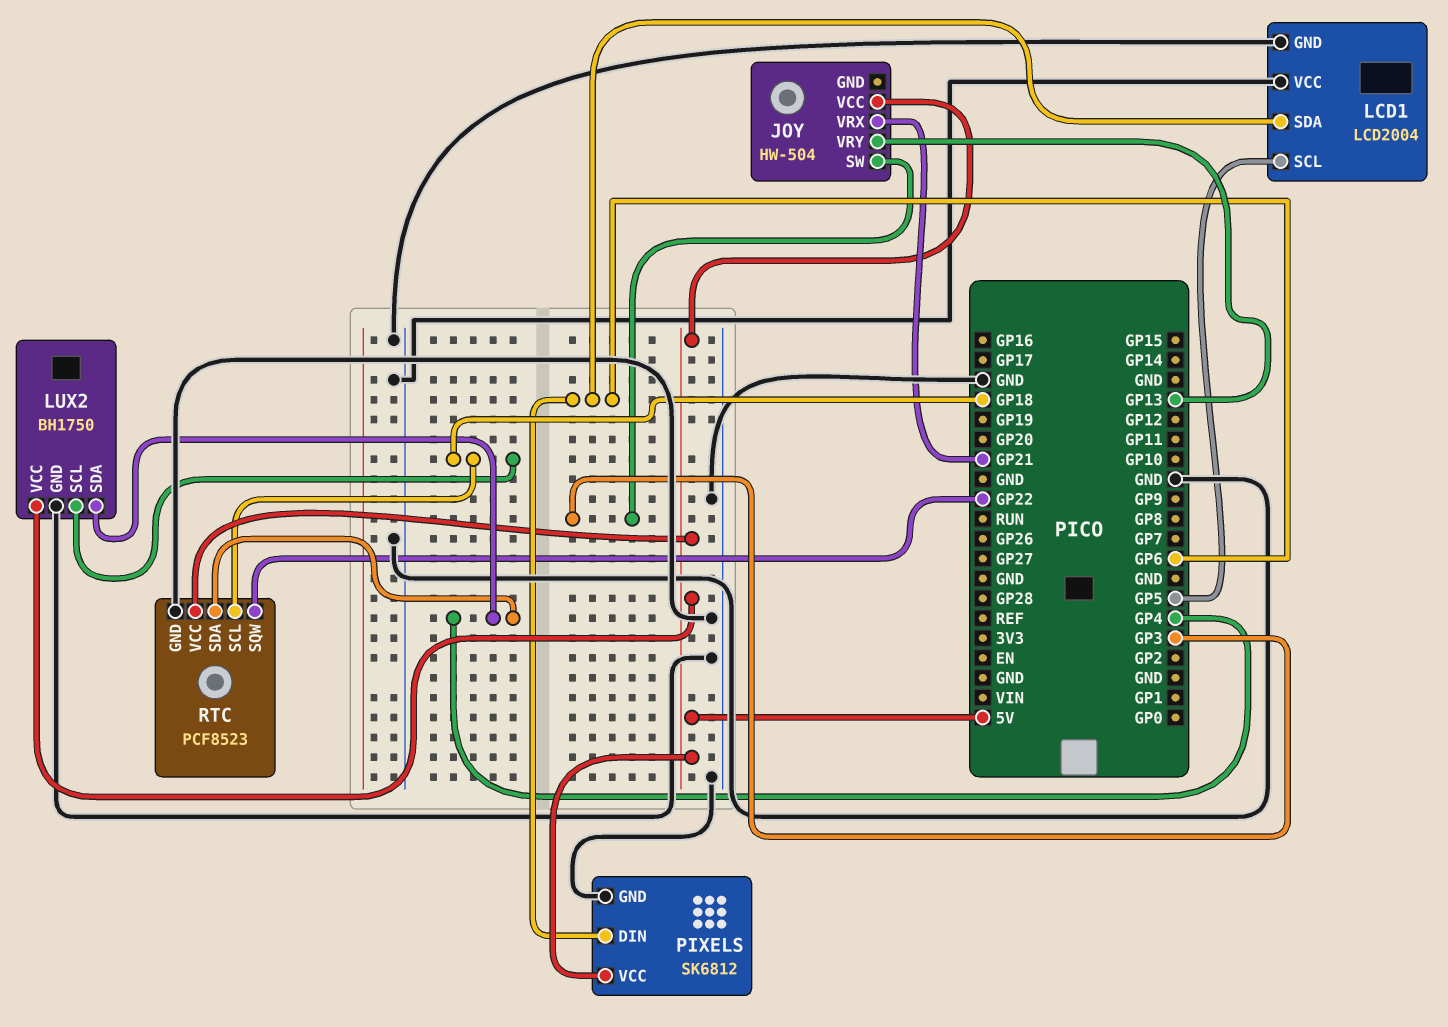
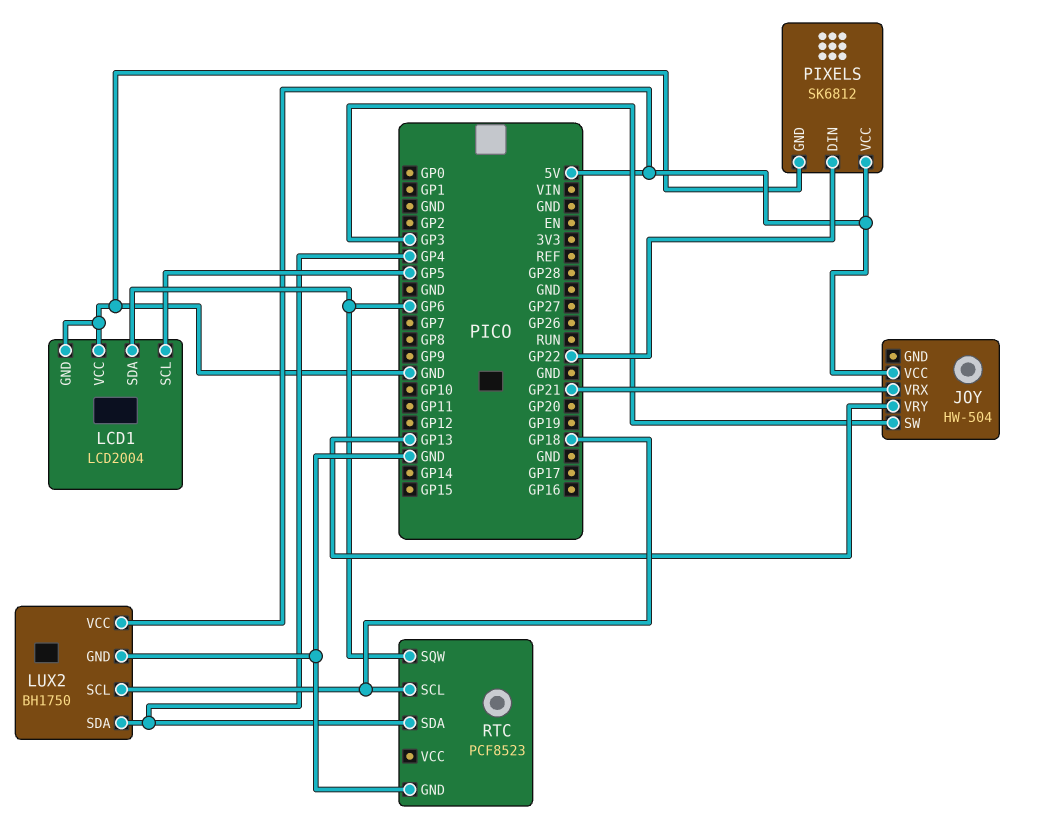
PIXELS pin DIN: GP6 -> GP22
RTC pin SQW: GP22 -> GP6
RTC pin VCC: 5V -> none

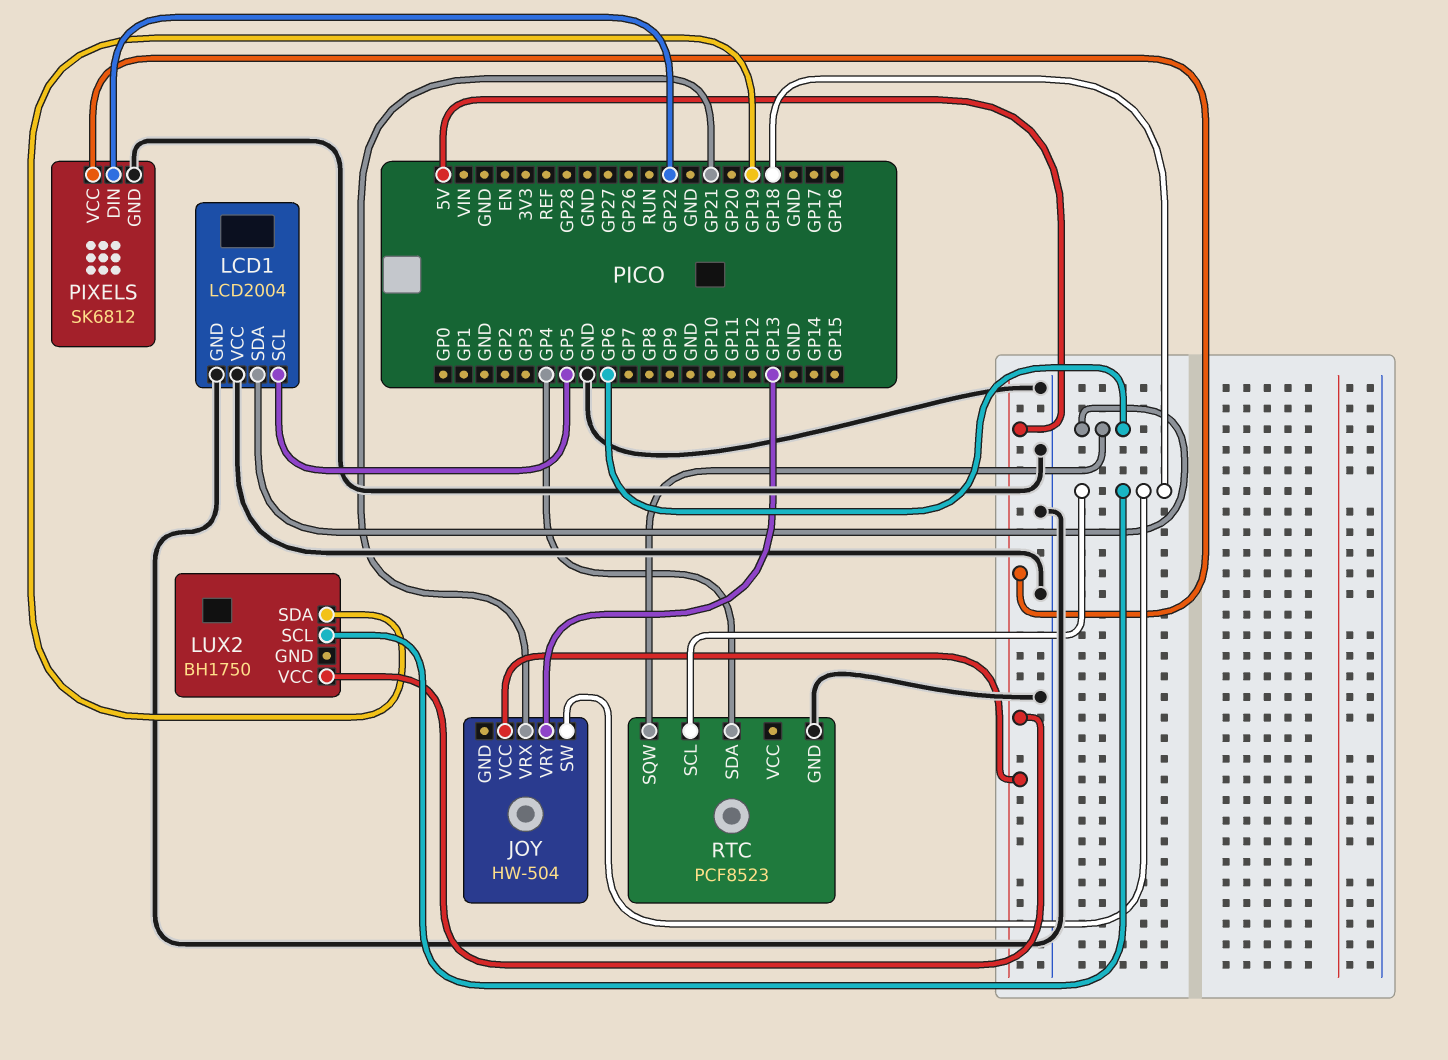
JOY pin SW: GP3 -> GP18
LUX2 pin GND: GND -> none
LUX2 pin SDA: GP4 -> GP19

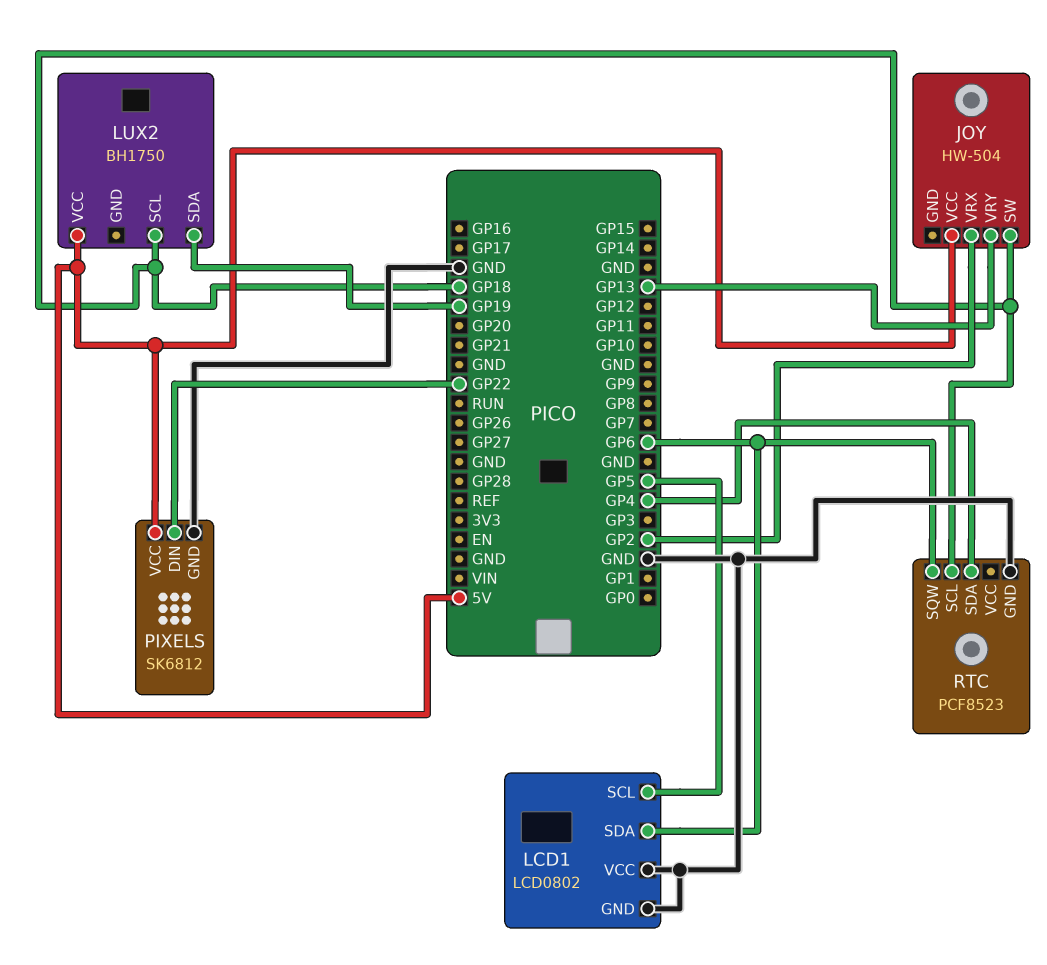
JOY pin VRX: GP21 -> GP2
LCD1: LCD2004 -> LCD0802

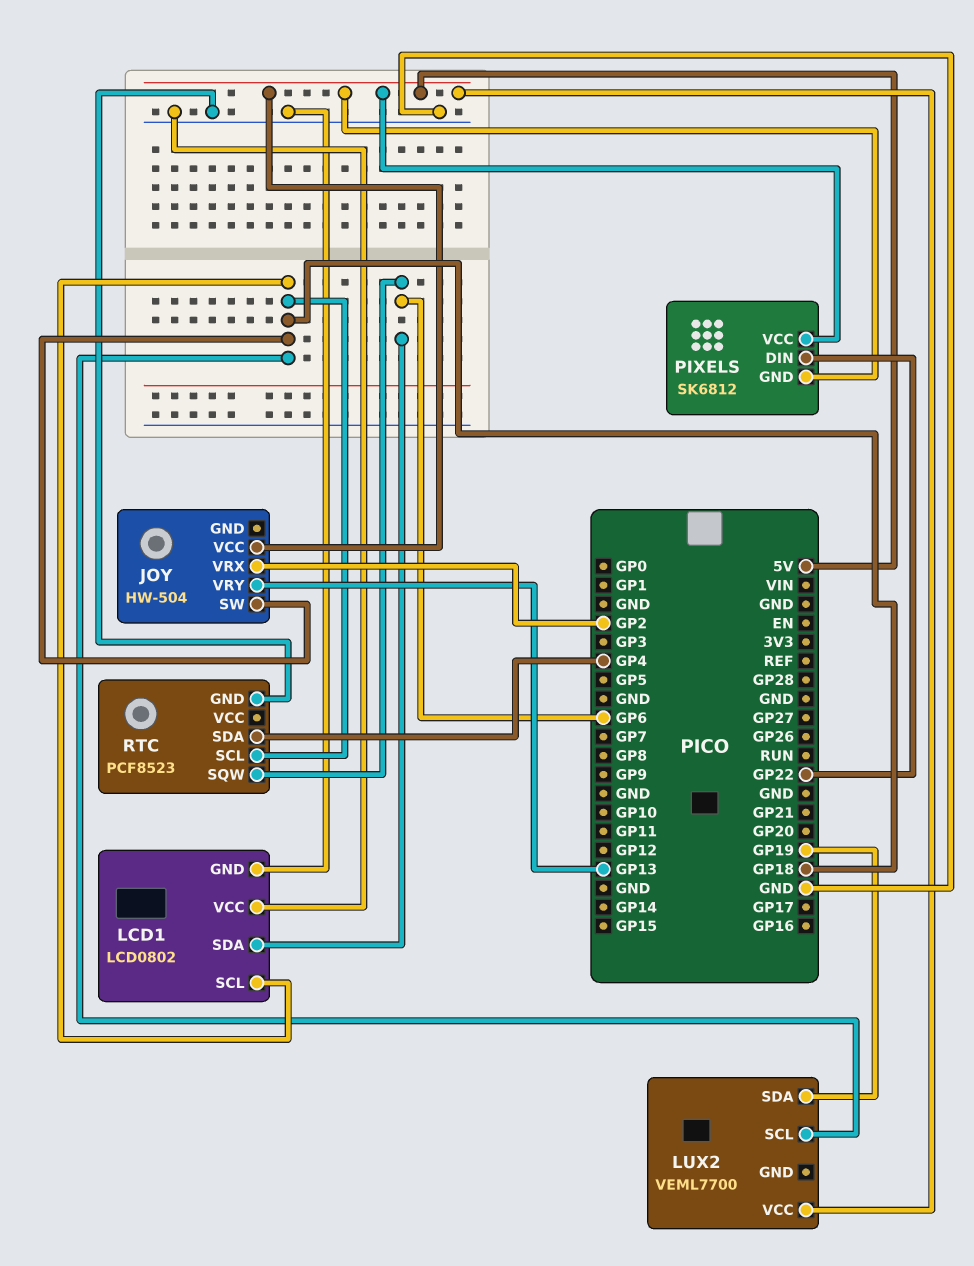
LCD1 pin SCL: GP5 -> GP18
LUX2: BH1750 -> VEML7700
PIXELS pin GND: GND -> 5V

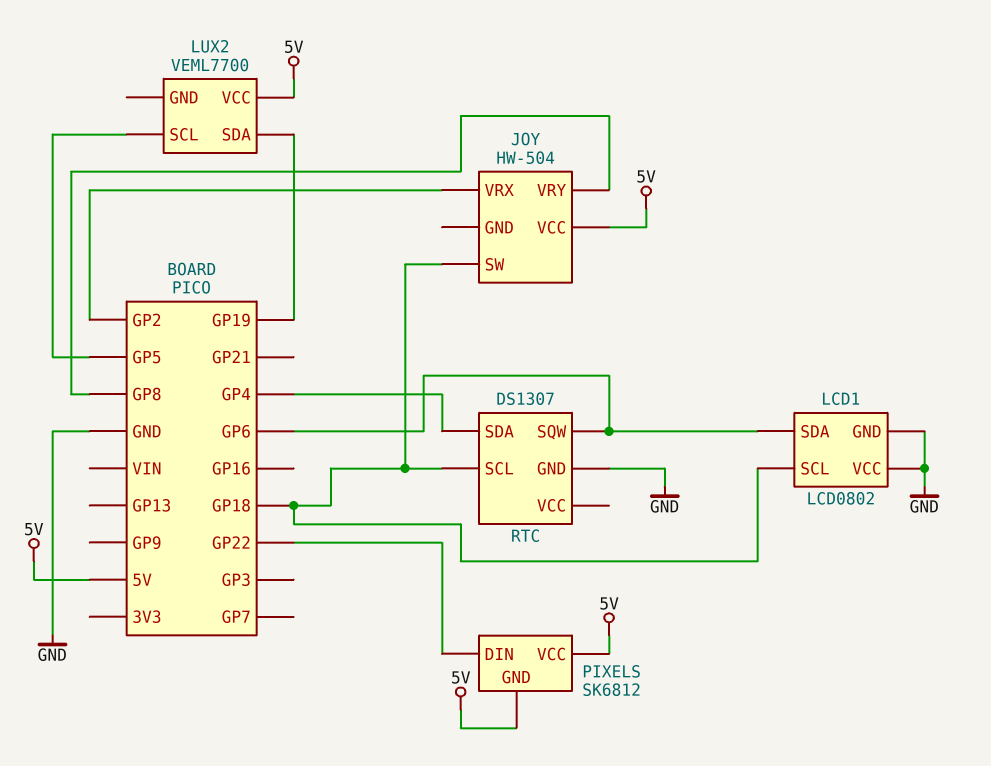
JOY pin VRY: GP13 -> GP8
LUX2 pin SCL: GP18 -> GP5
RTC: PCF8523 -> DS1307

